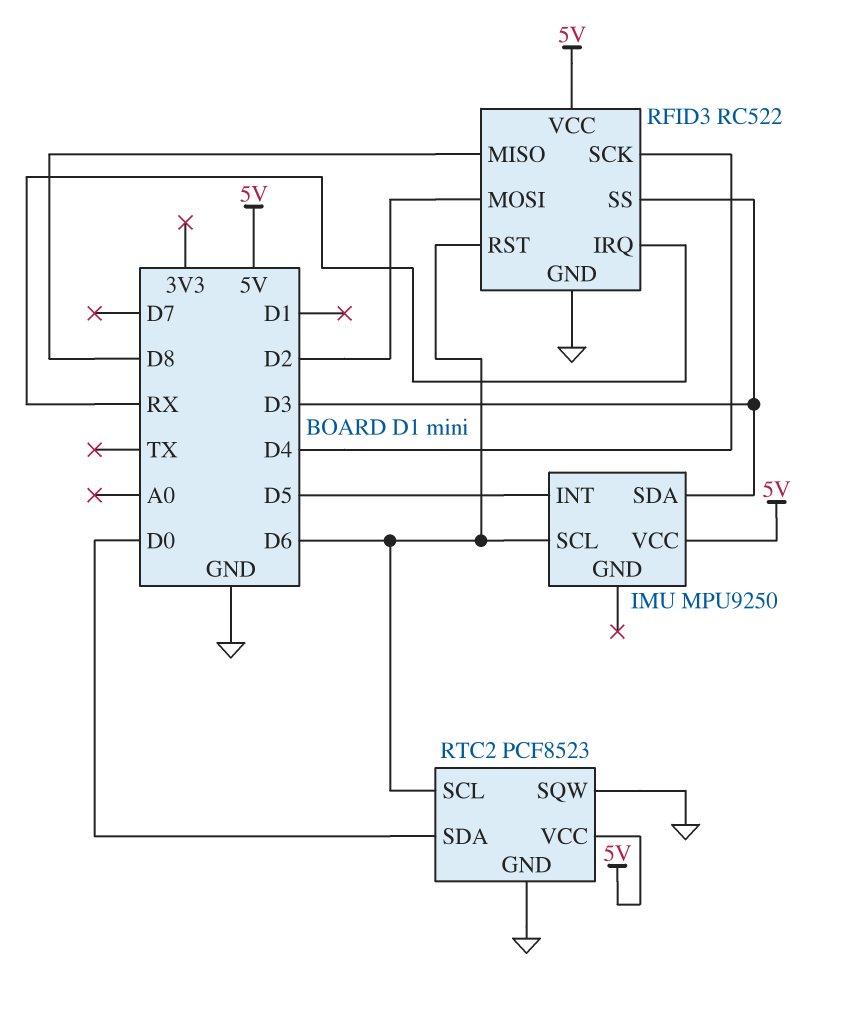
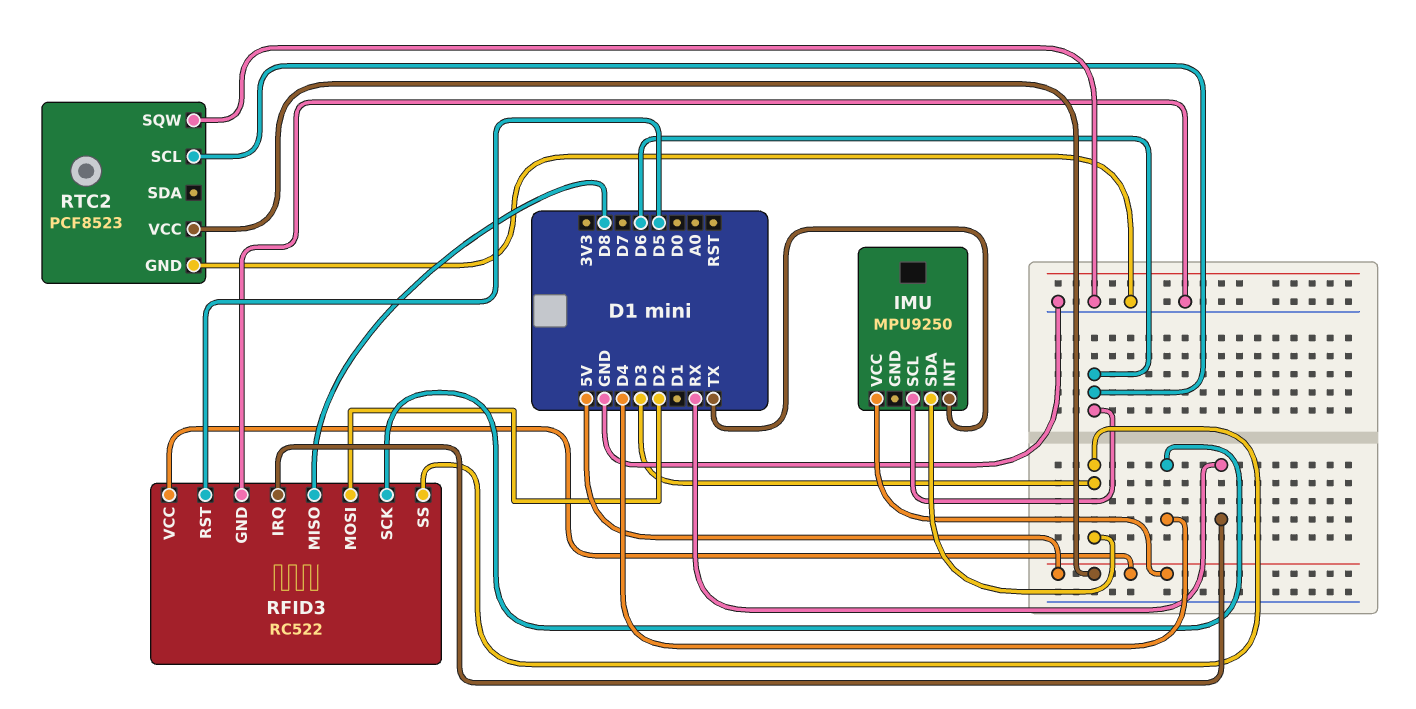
IMU pin INT: D5 -> TX
RFID3 pin RST: D6 -> D5
RTC2 pin SDA: D0 -> none

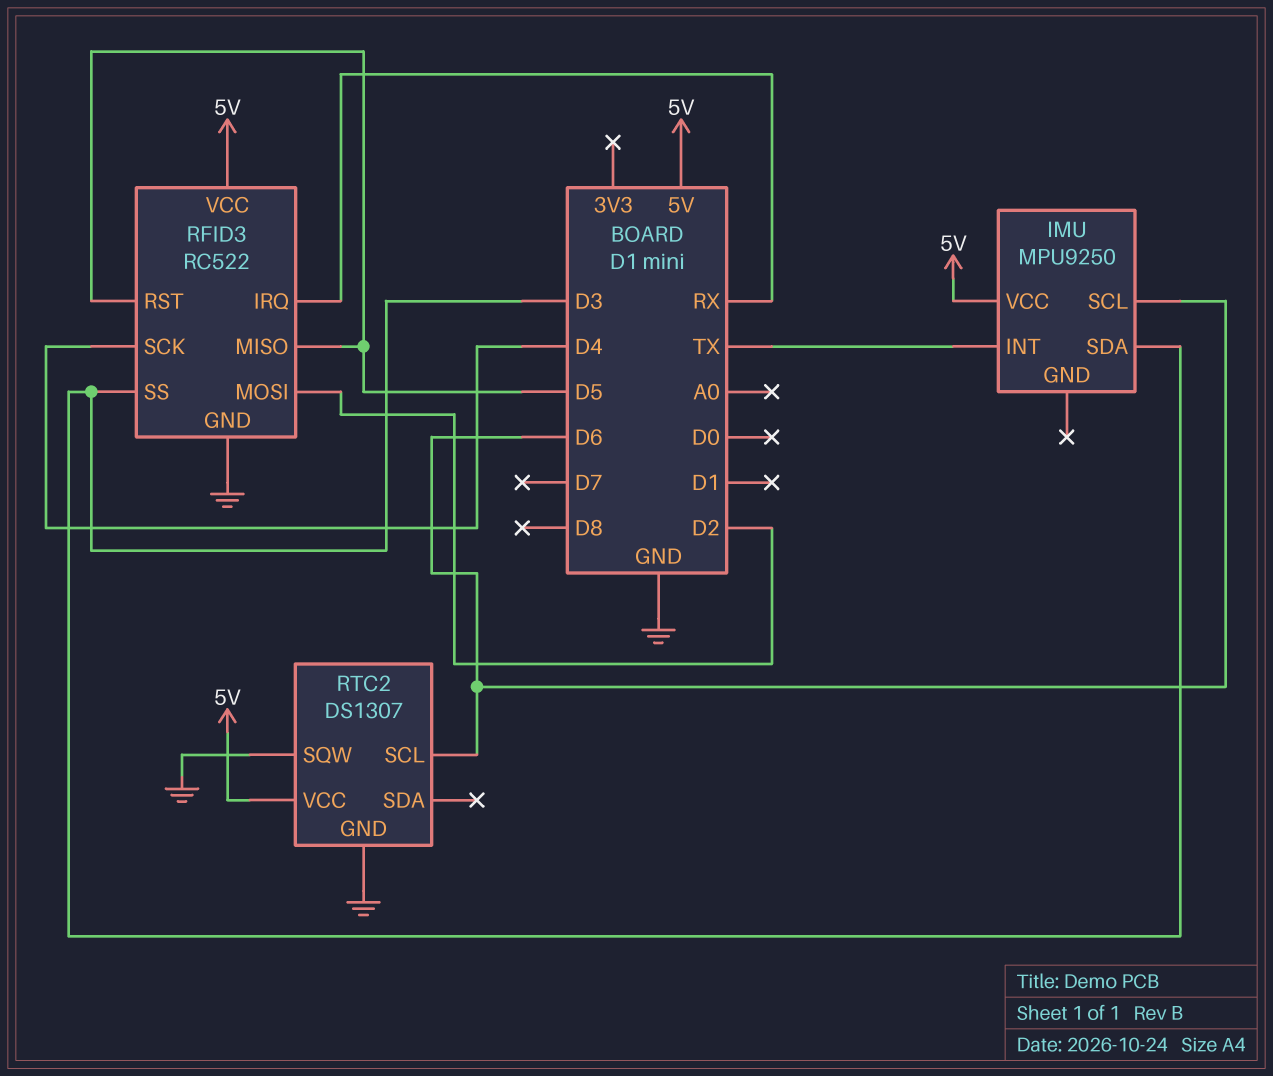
RFID3 pin MISO: D8 -> D5
RTC2: PCF8523 -> DS1307

